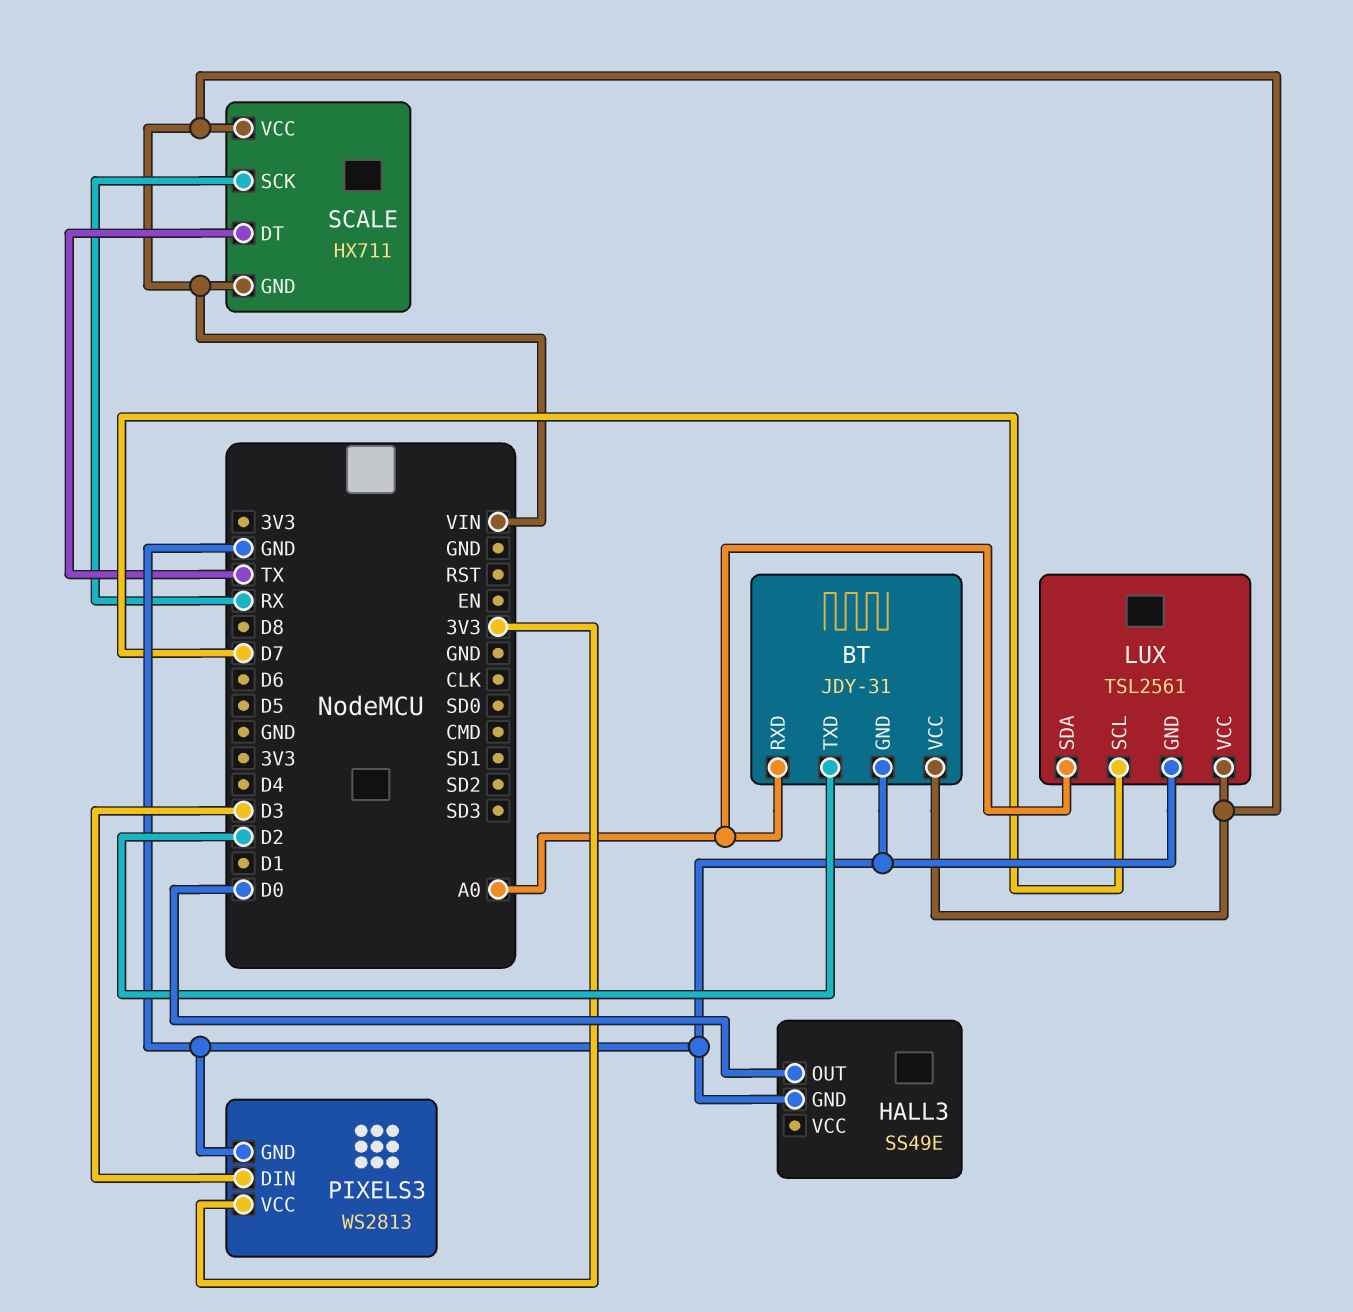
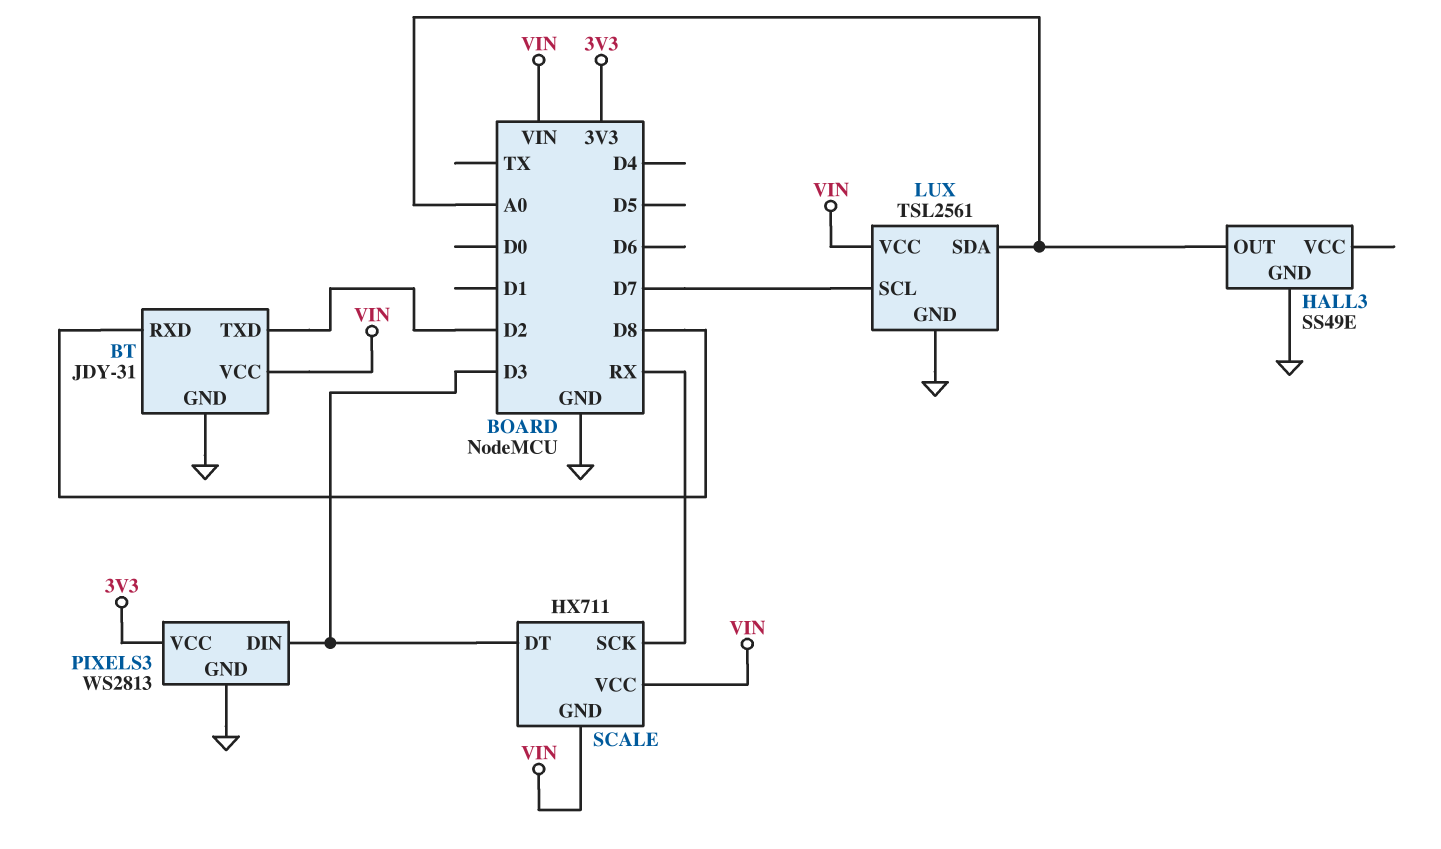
BT pin RXD: A0 -> D8
HALL3 pin OUT: D0 -> A0
SCALE pin DT: TX -> D3

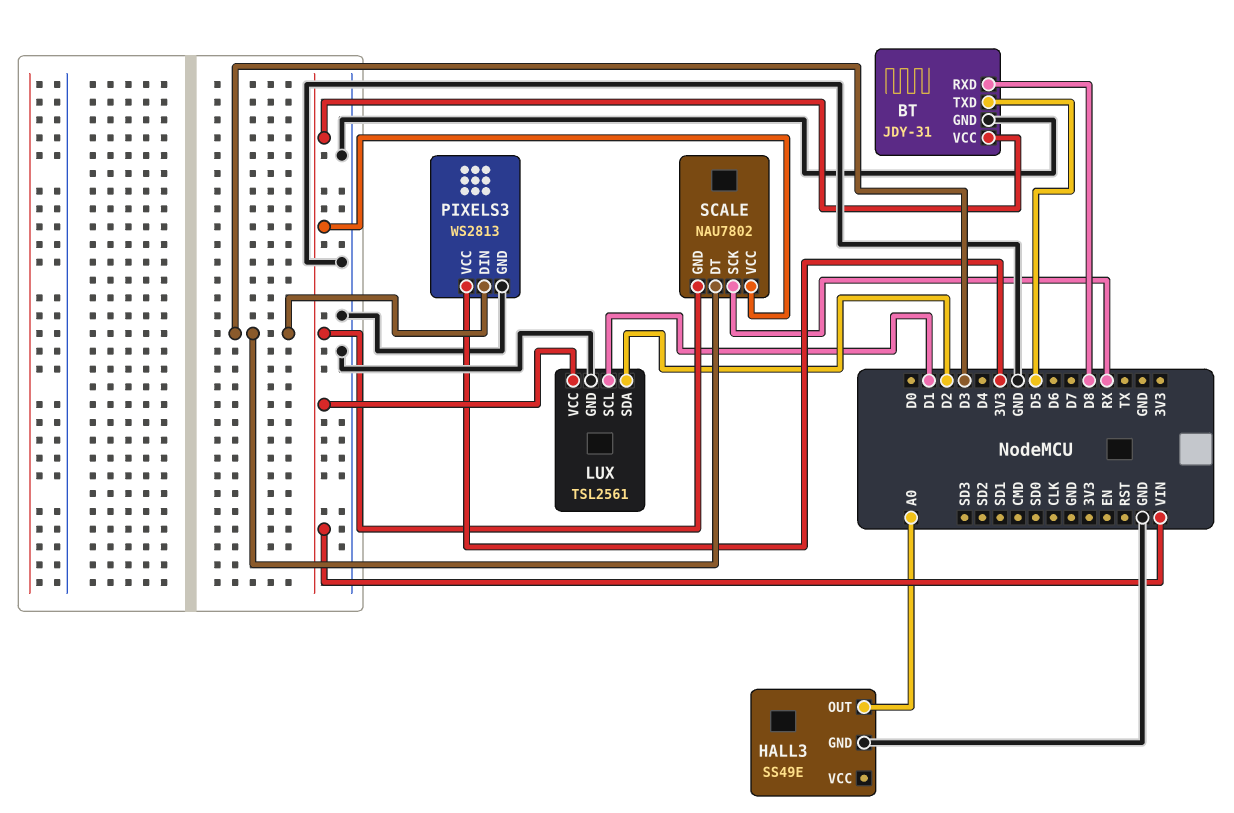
BT pin TXD: D2 -> D5
LUX pin SCL: D7 -> D1
LUX pin SDA: A0 -> D2
SCALE: HX711 -> NAU7802

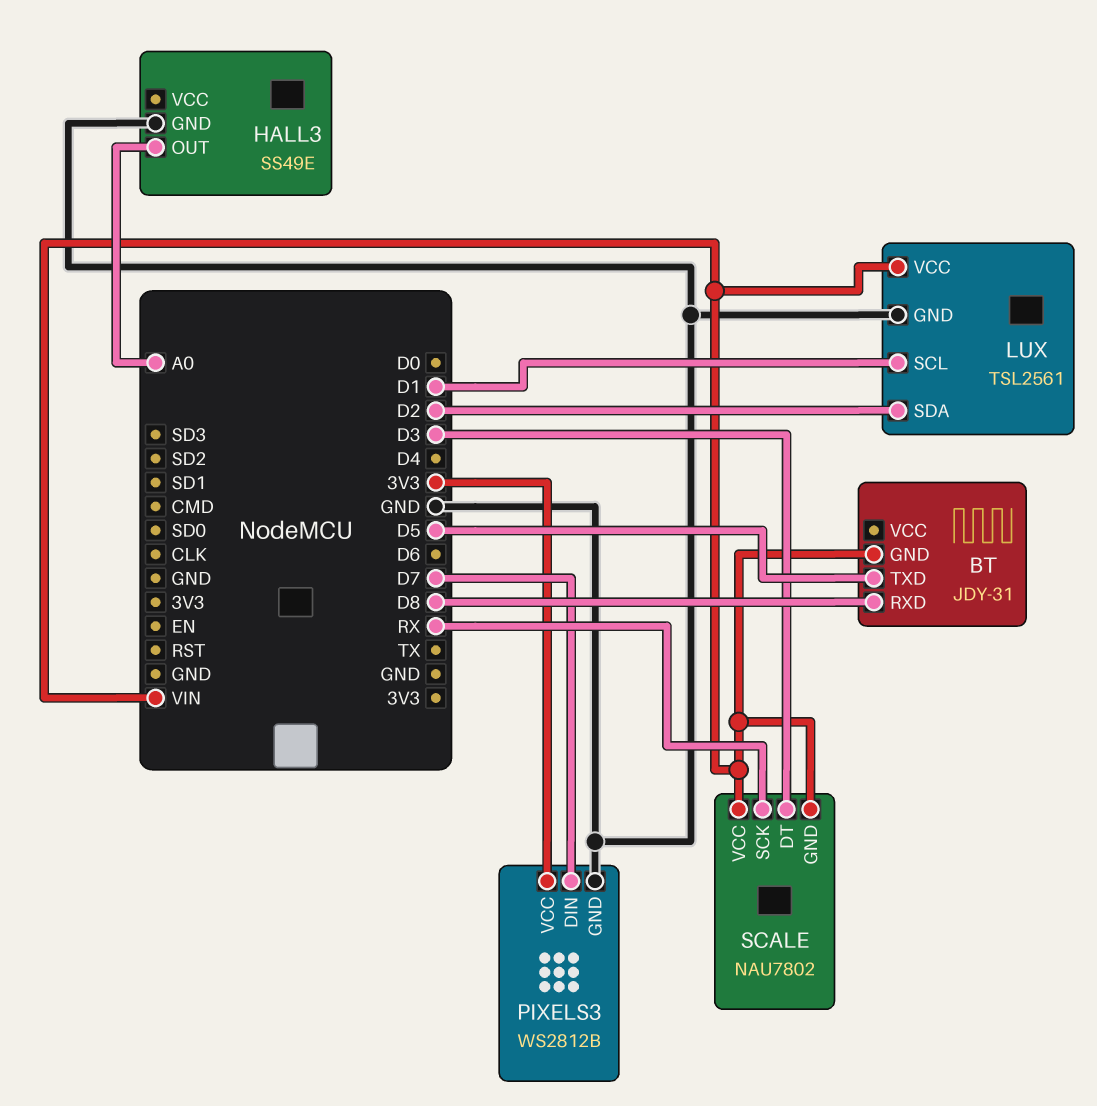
BT pin GND: GND -> VIN
BT pin VCC: VIN -> none
PIXELS3: WS2813 -> WS2812B
PIXELS3 pin DIN: D3 -> D7

